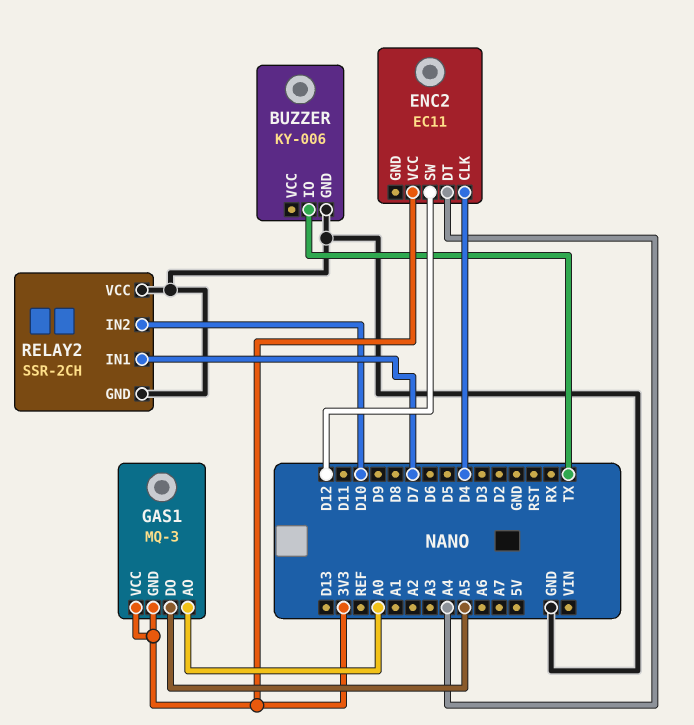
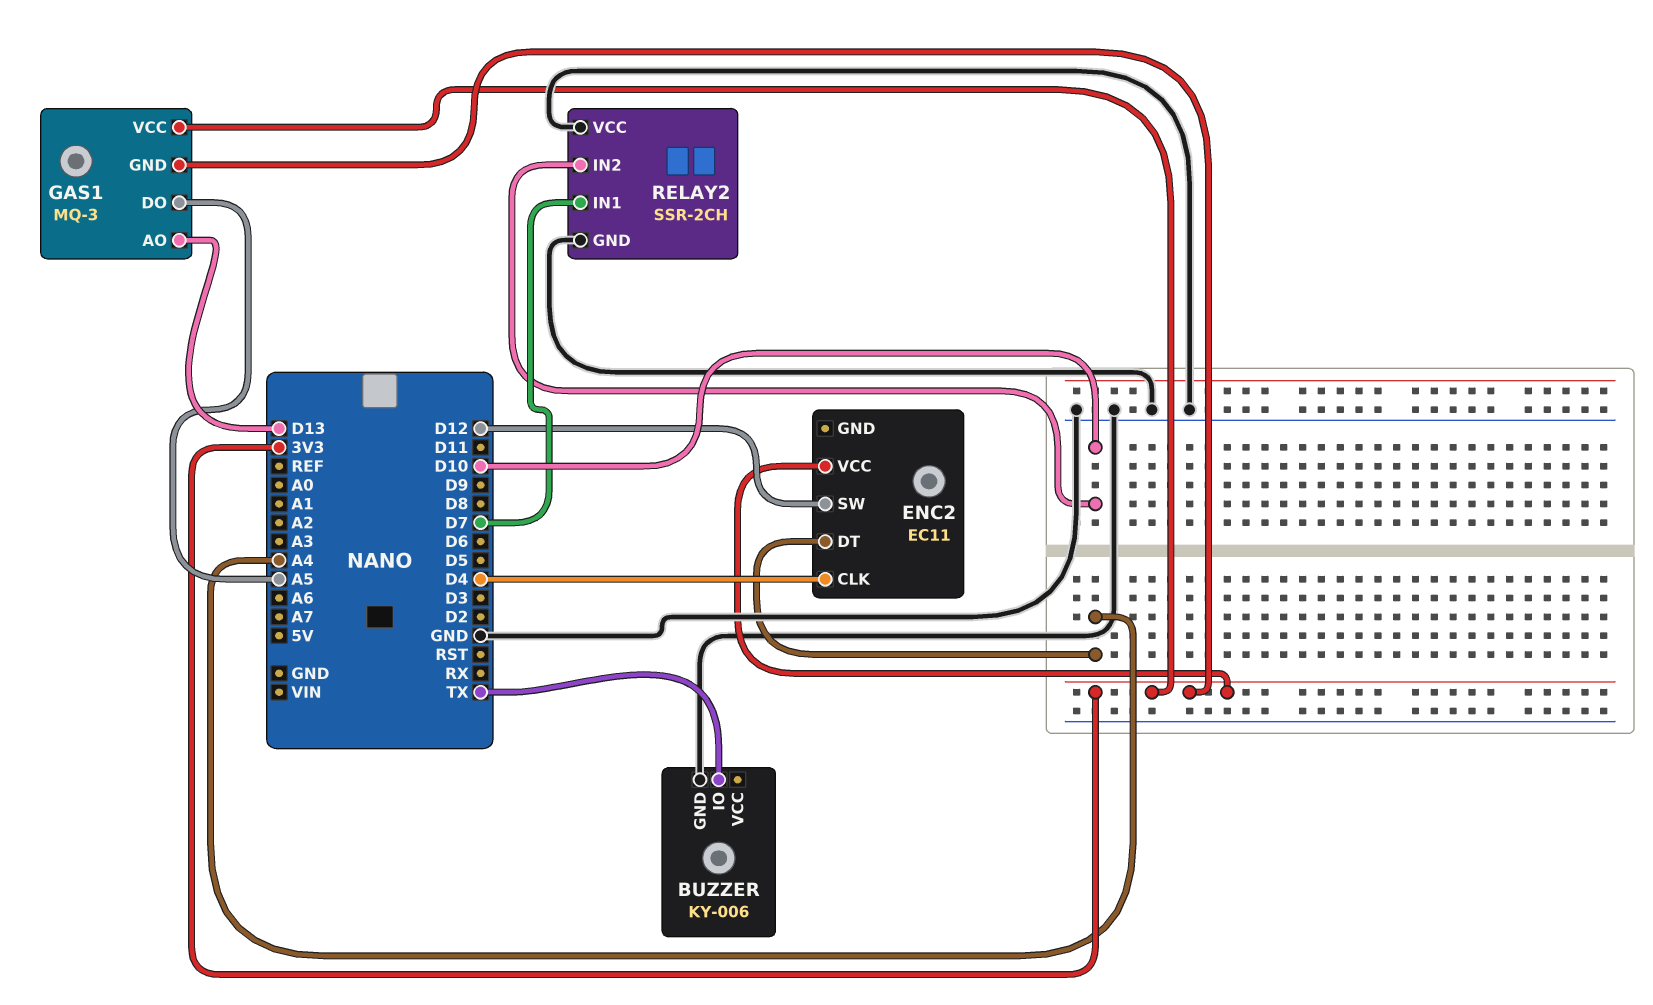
GAS1 pin AO: A0 -> D13

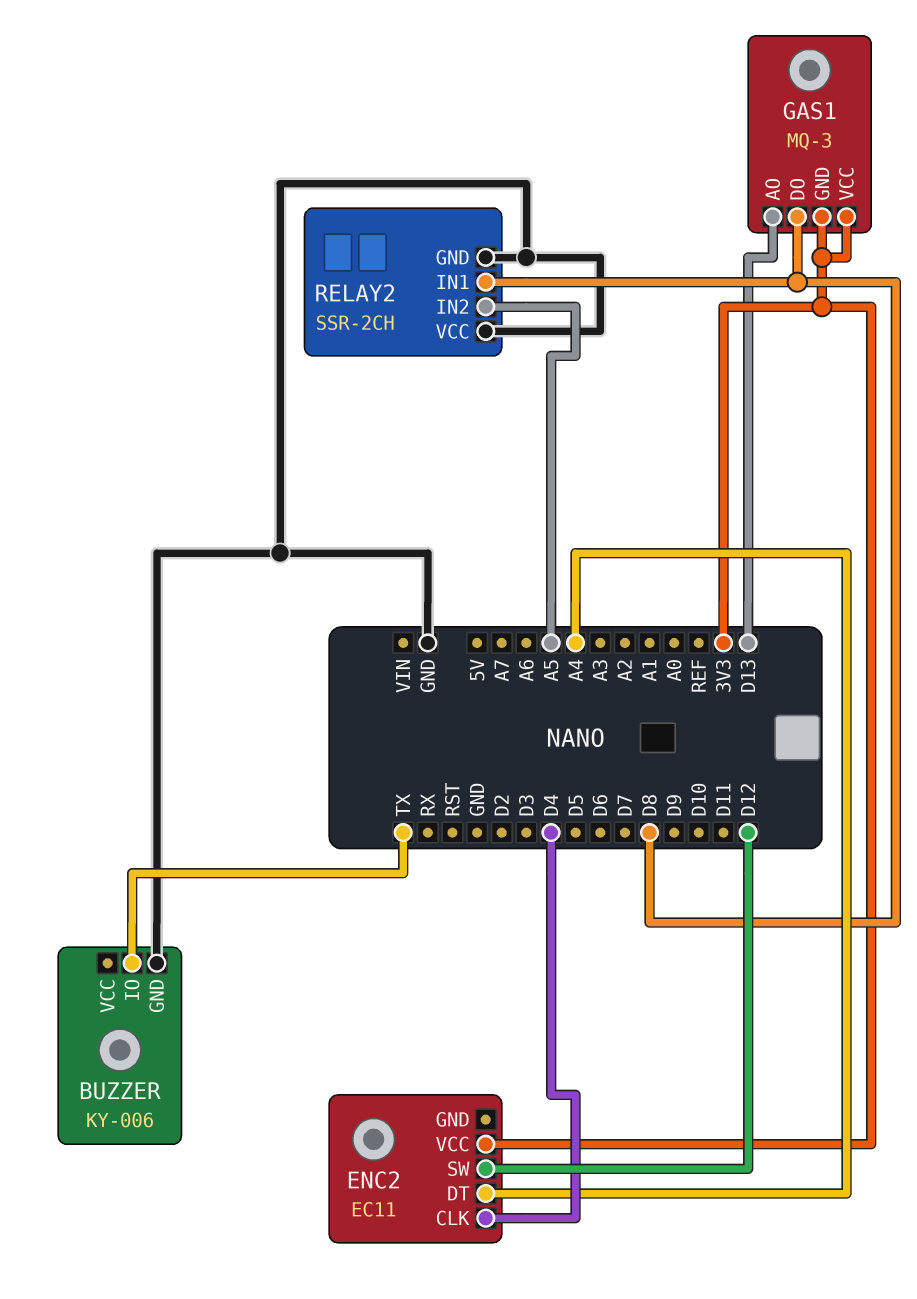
GAS1 pin DO: A5 -> D8
RELAY2 pin IN1: D7 -> D8
RELAY2 pin IN2: D10 -> A5

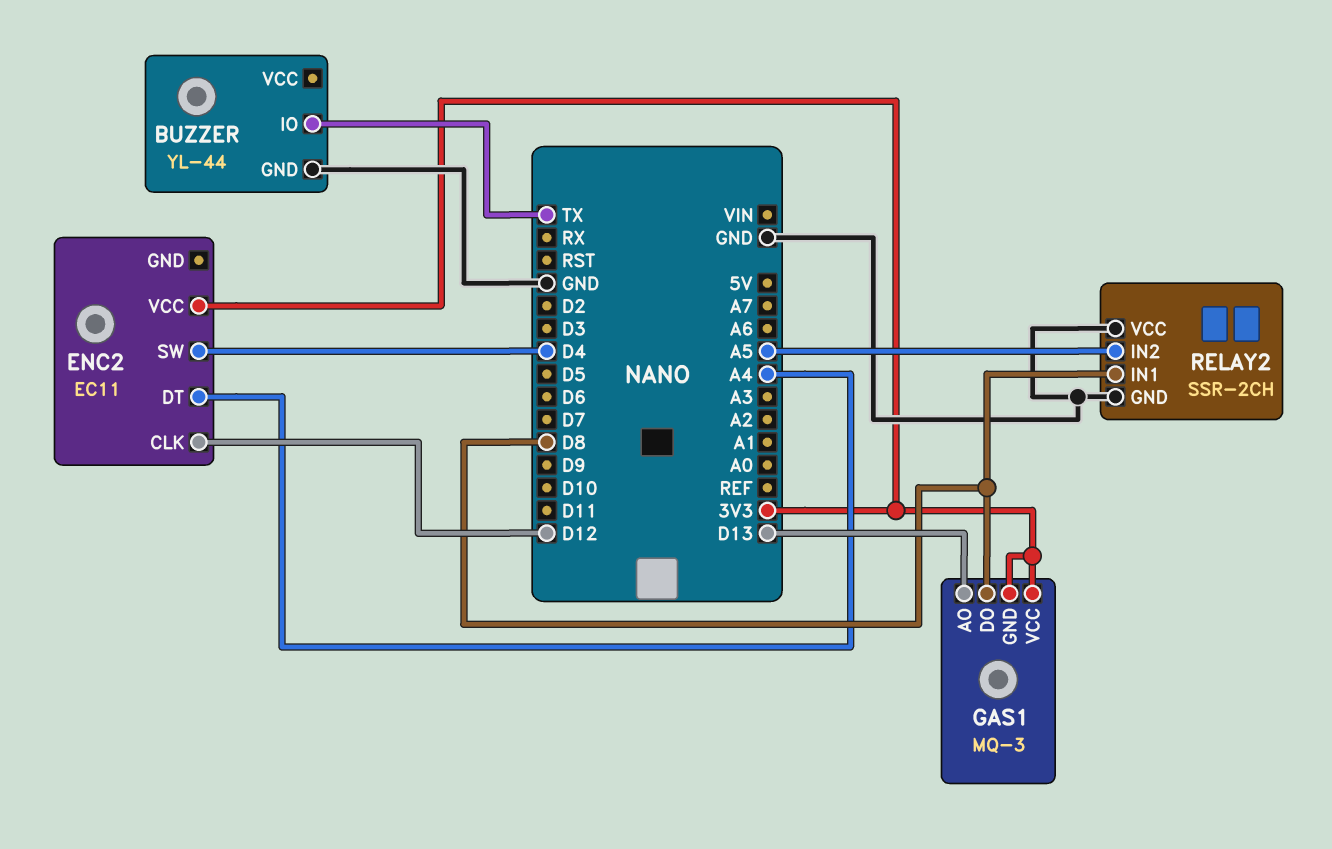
BUZZER: KY-006 -> YL-44
ENC2 pin CLK: D4 -> D12
ENC2 pin SW: D12 -> D4

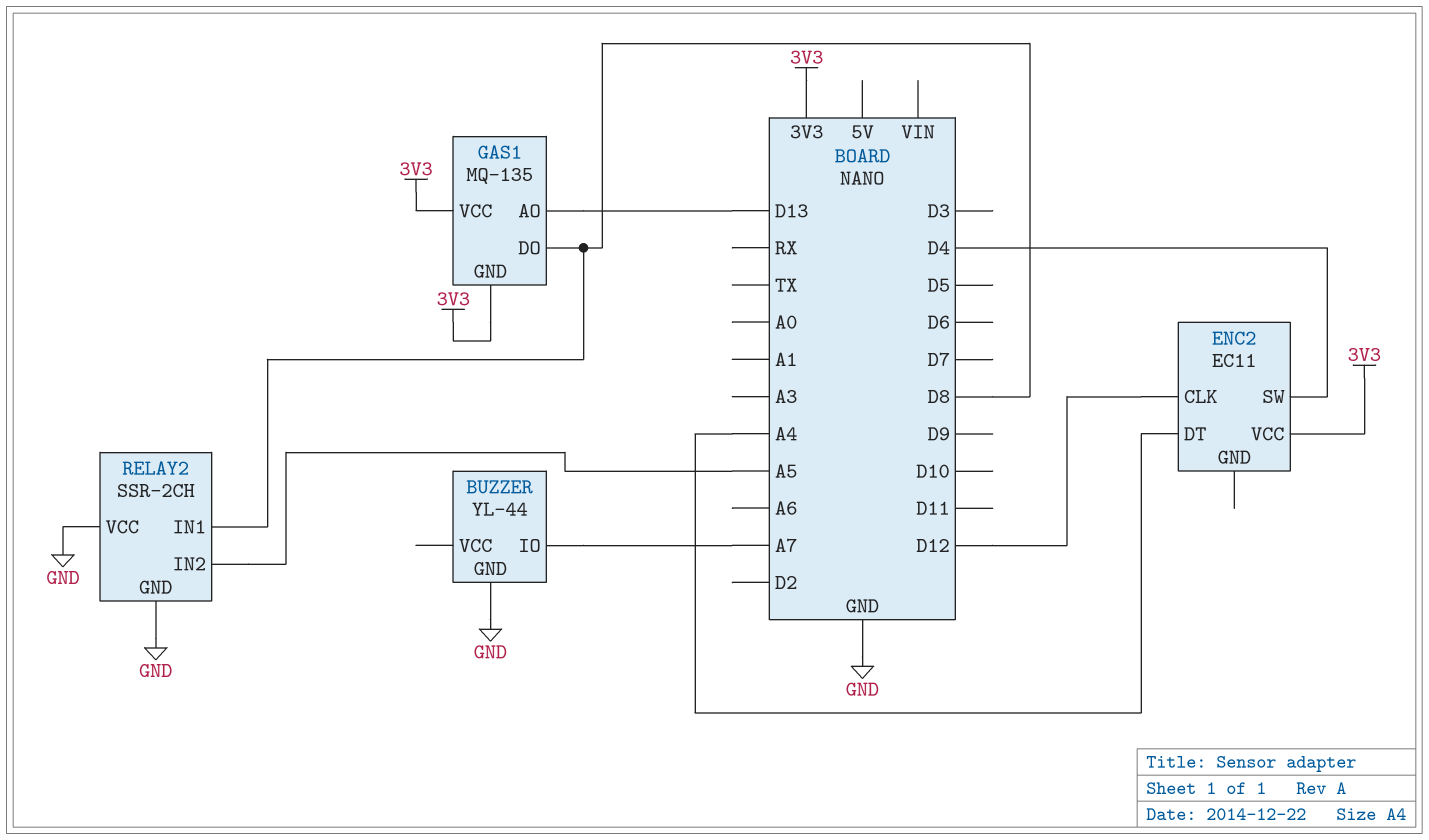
BUZZER pin IO: TX -> A7
GAS1: MQ-3 -> MQ-135

